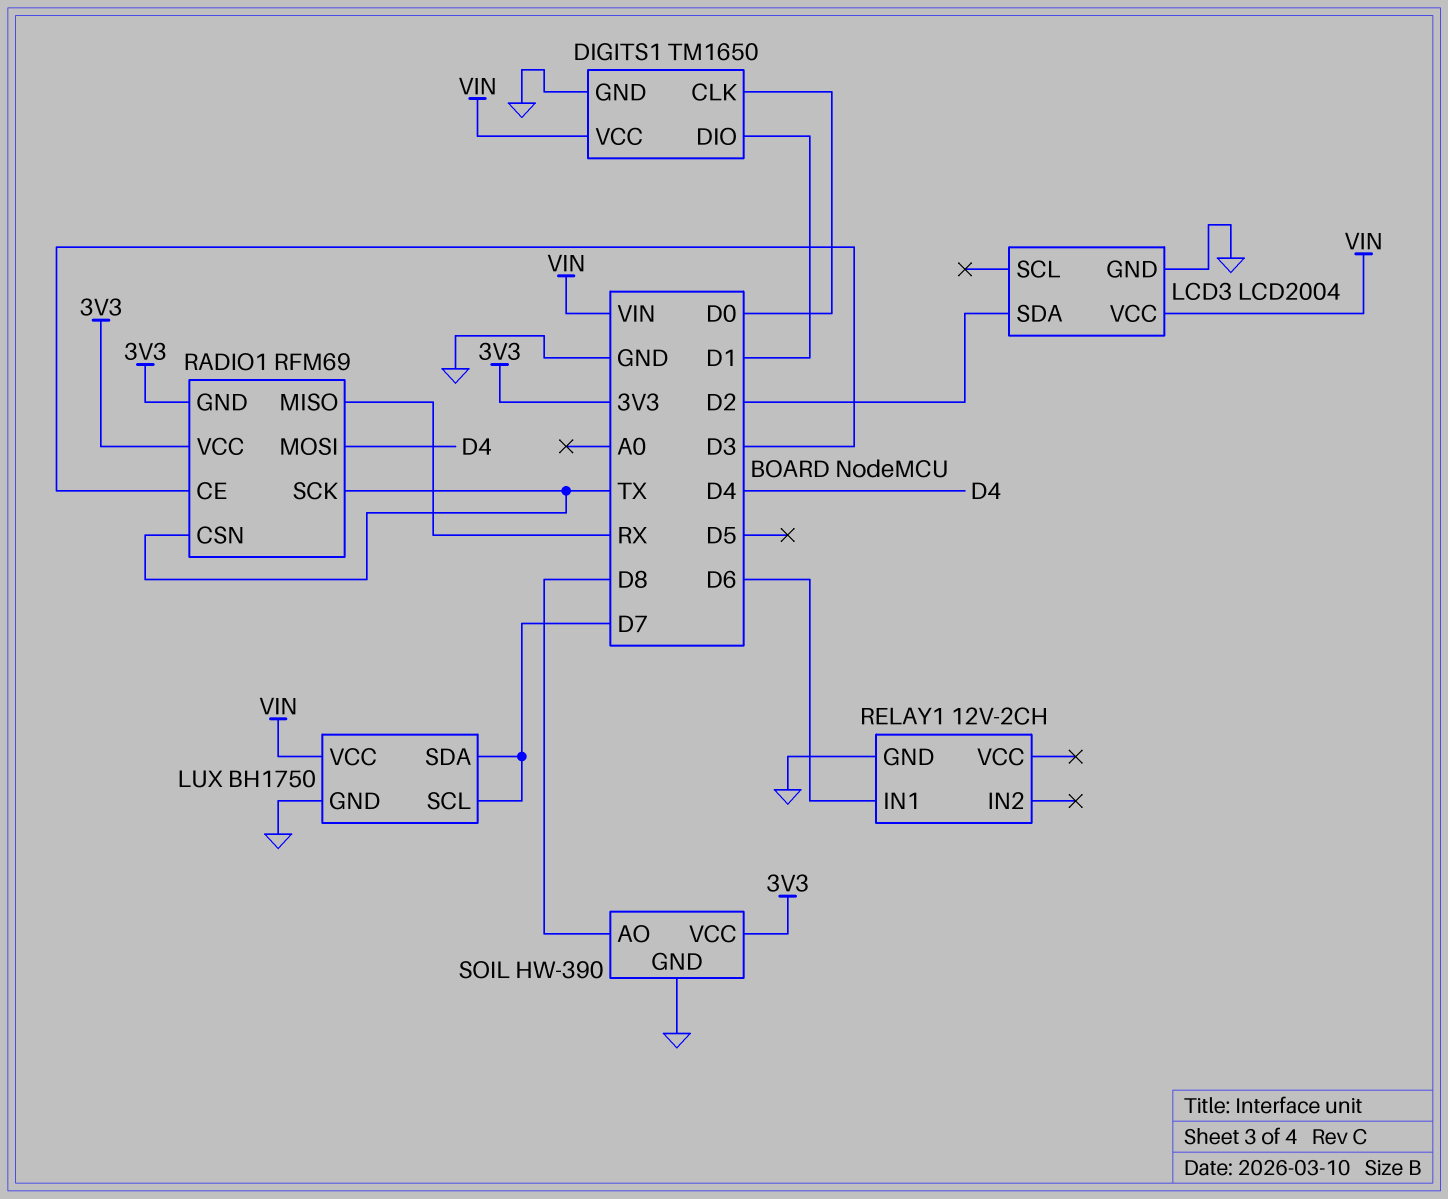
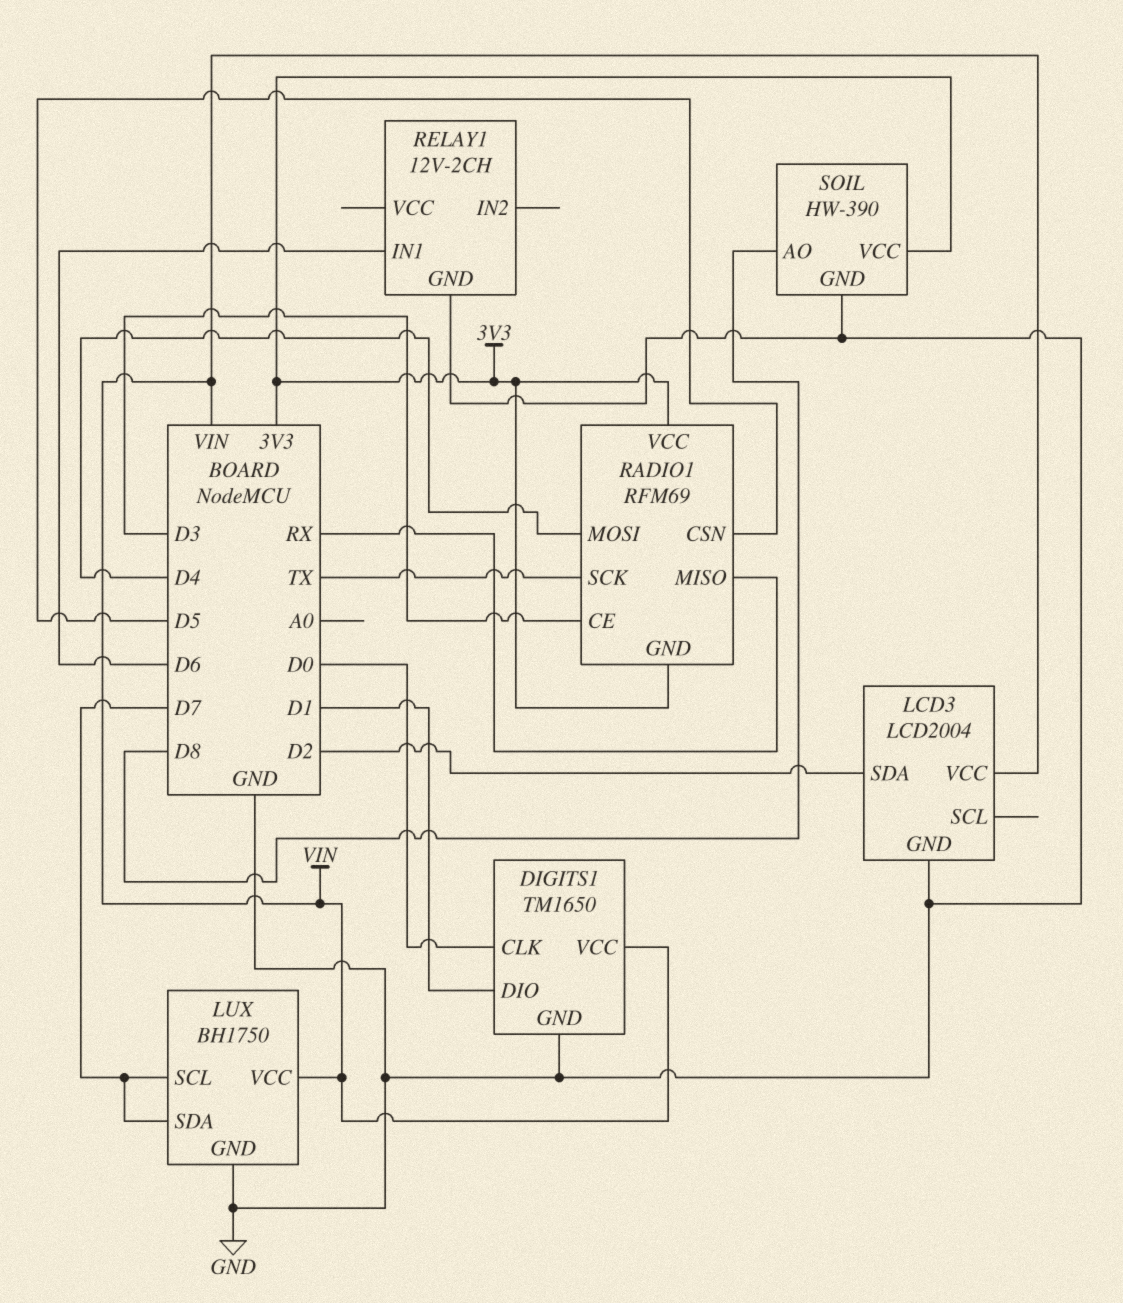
RADIO1 pin CSN: TX -> D5

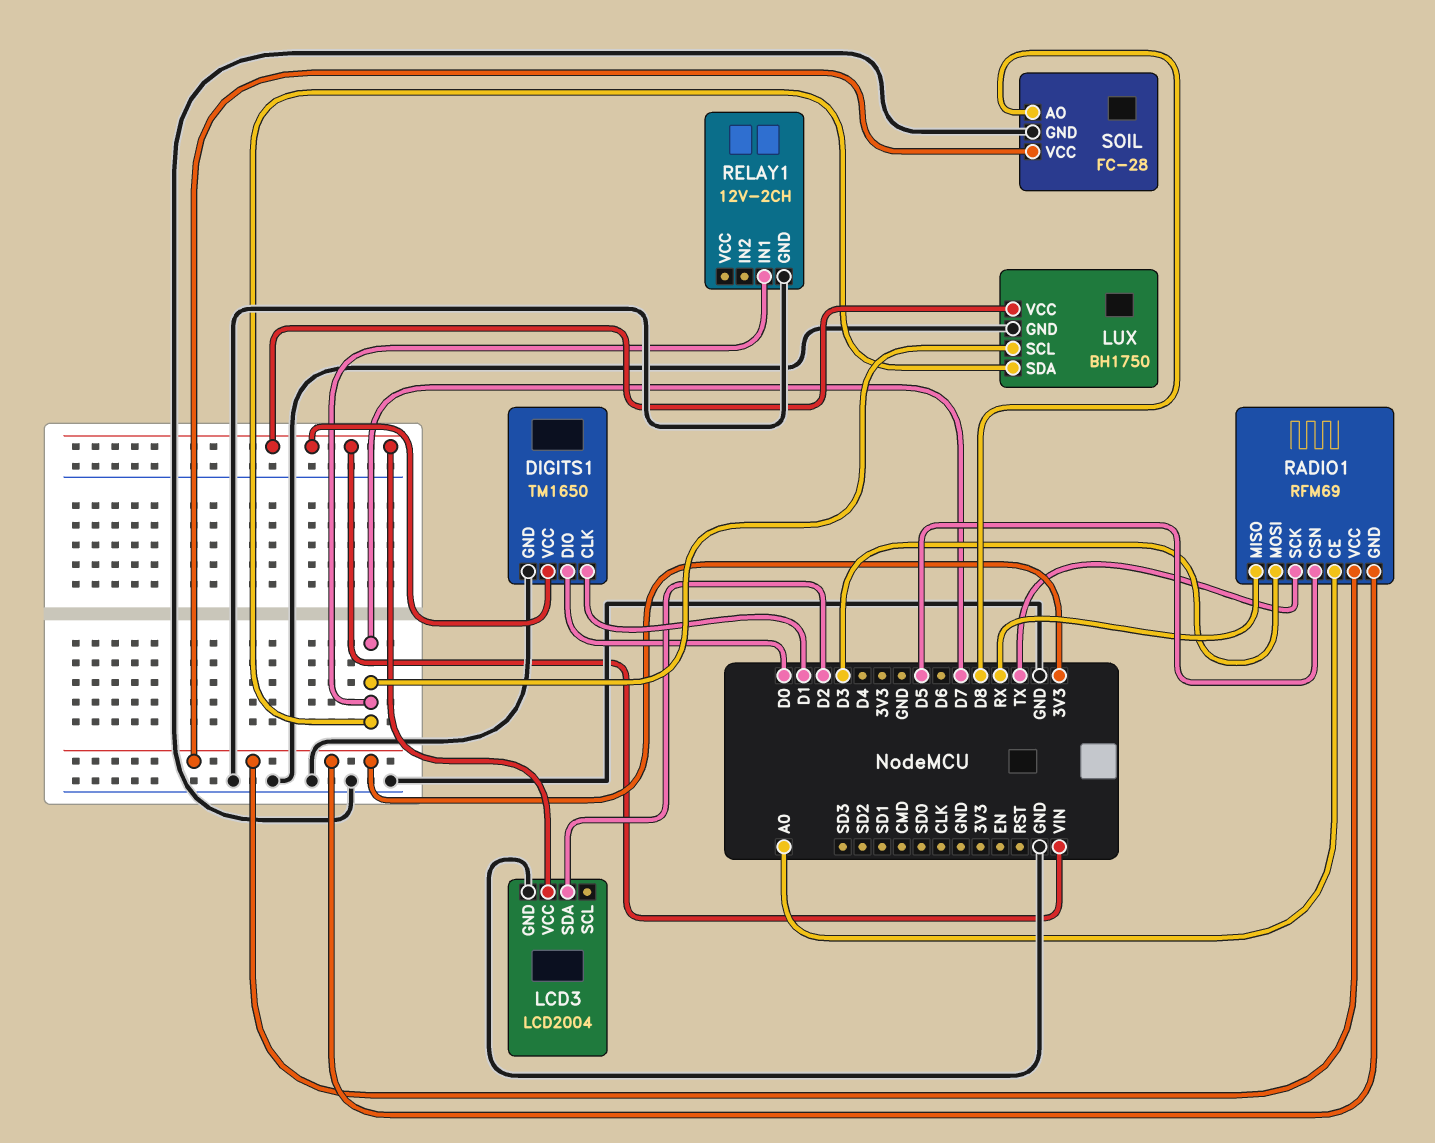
DIGITS1 pin CLK: D0 -> D1
DIGITS1 pin DIO: D1 -> D0
RADIO1 pin CE: D3 -> A0
RADIO1 pin MOSI: D4 -> D3
RELAY1 pin IN1: D6 -> D7
SOIL: HW-390 -> FC-28

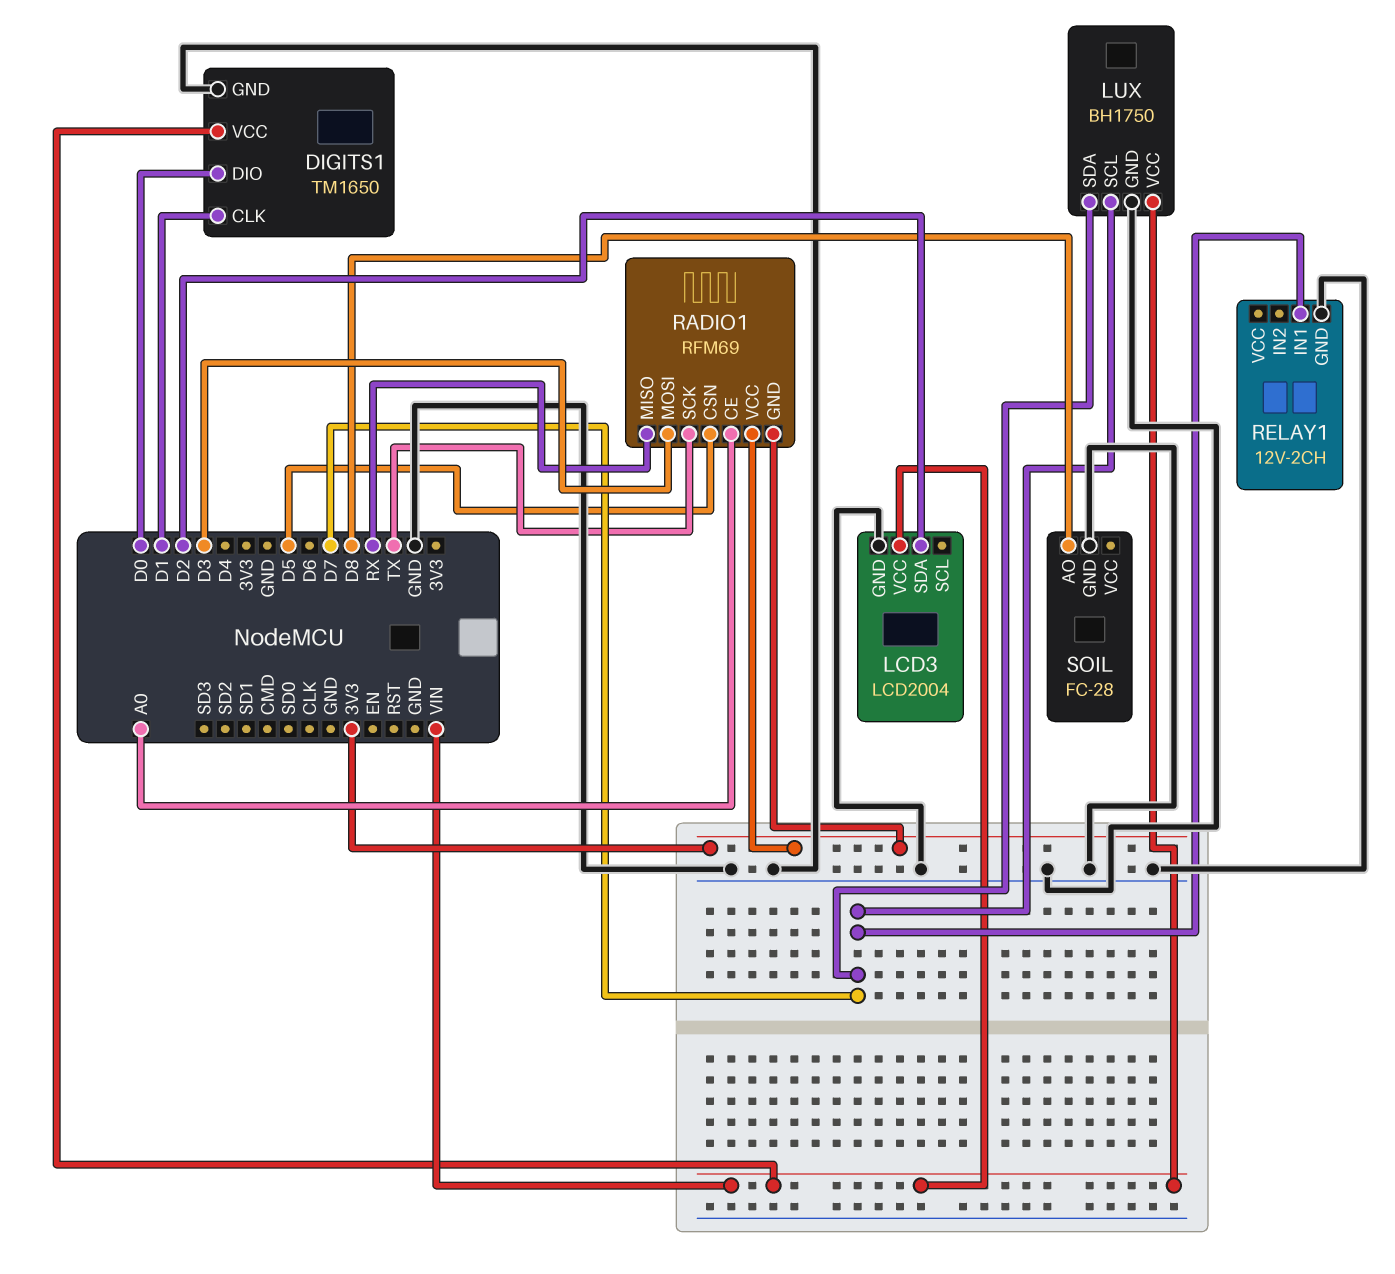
SOIL pin VCC: 3V3 -> none

